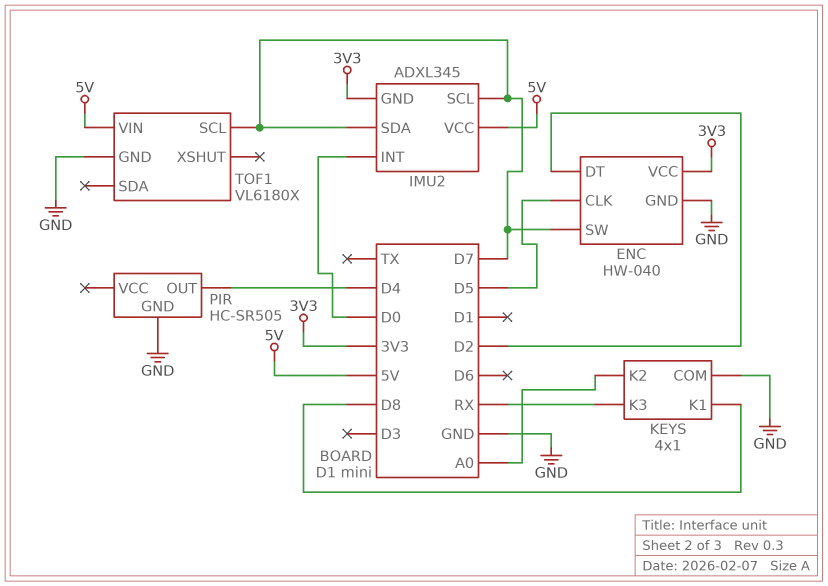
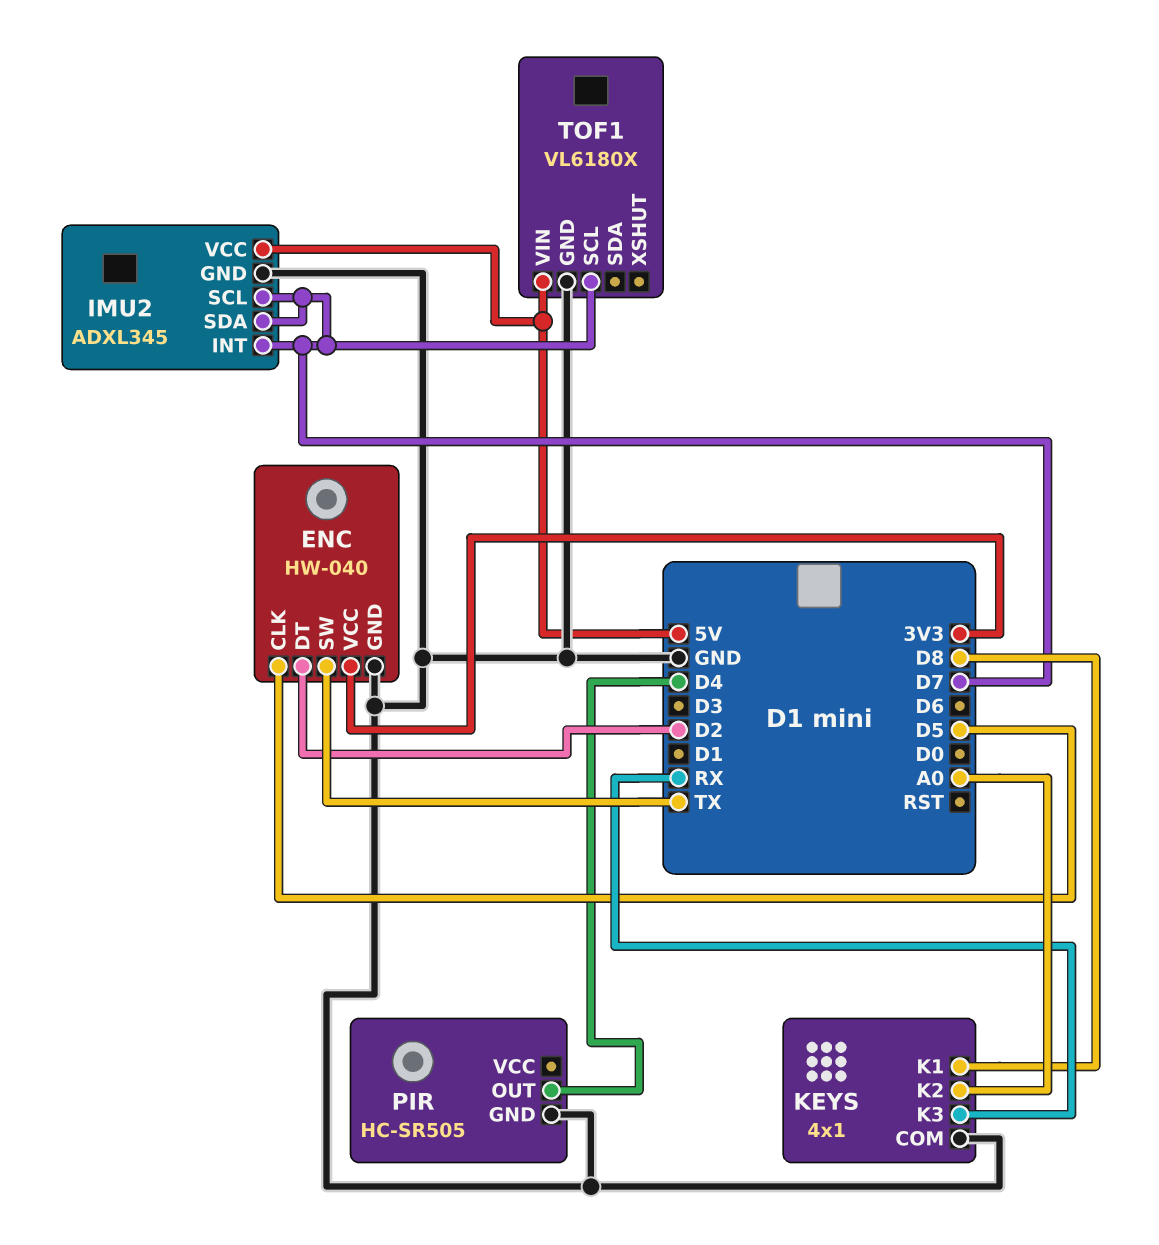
ENC pin SW: D7 -> TX
IMU2 pin GND: 3V3 -> GND
IMU2 pin INT: D0 -> D7

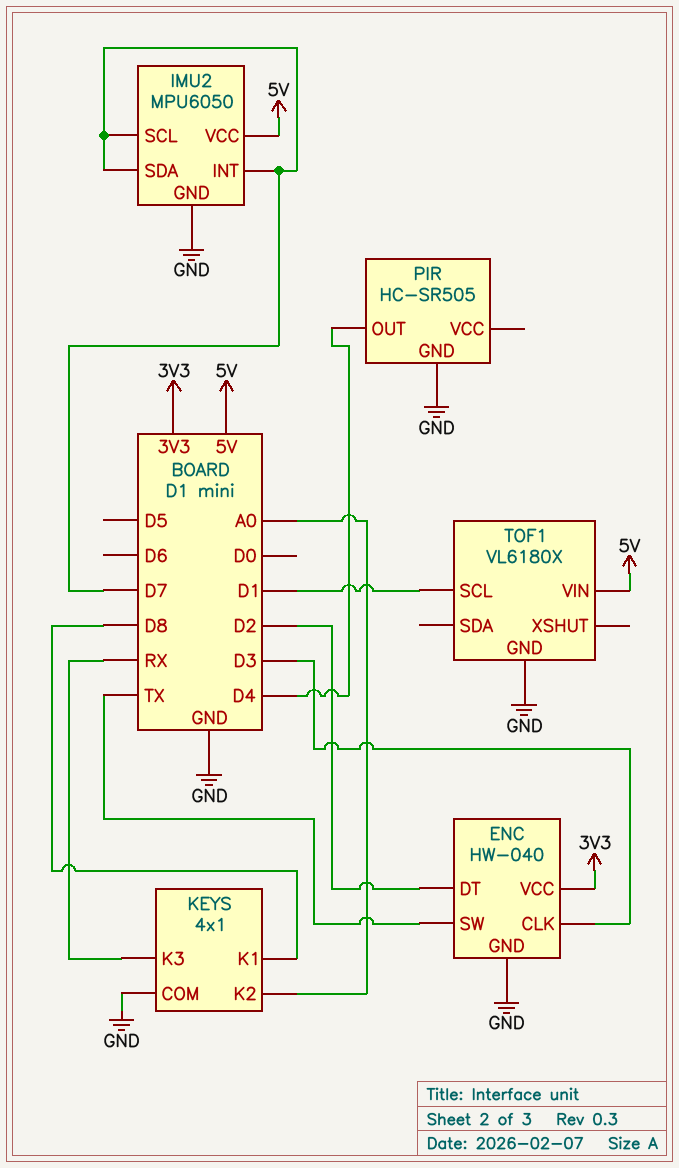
ENC pin CLK: D5 -> D3
IMU2: ADXL345 -> MPU6050
TOF1 pin SCL: D7 -> D1

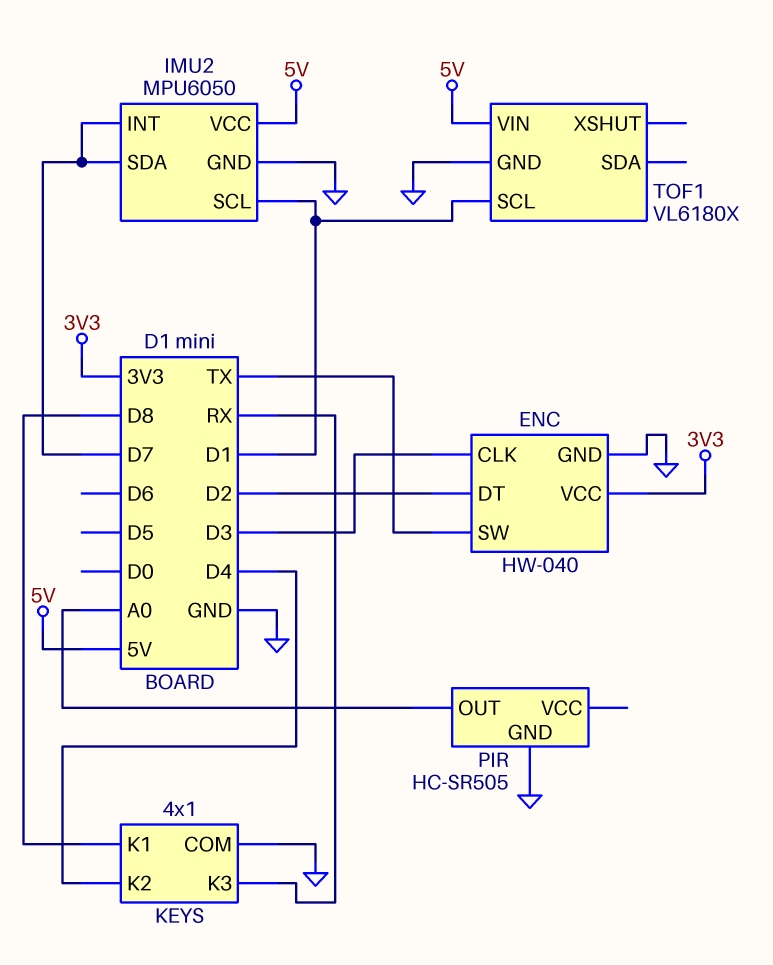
IMU2 pin SCL: D7 -> D1
KEYS pin K2: A0 -> D4
PIR pin OUT: D4 -> A0

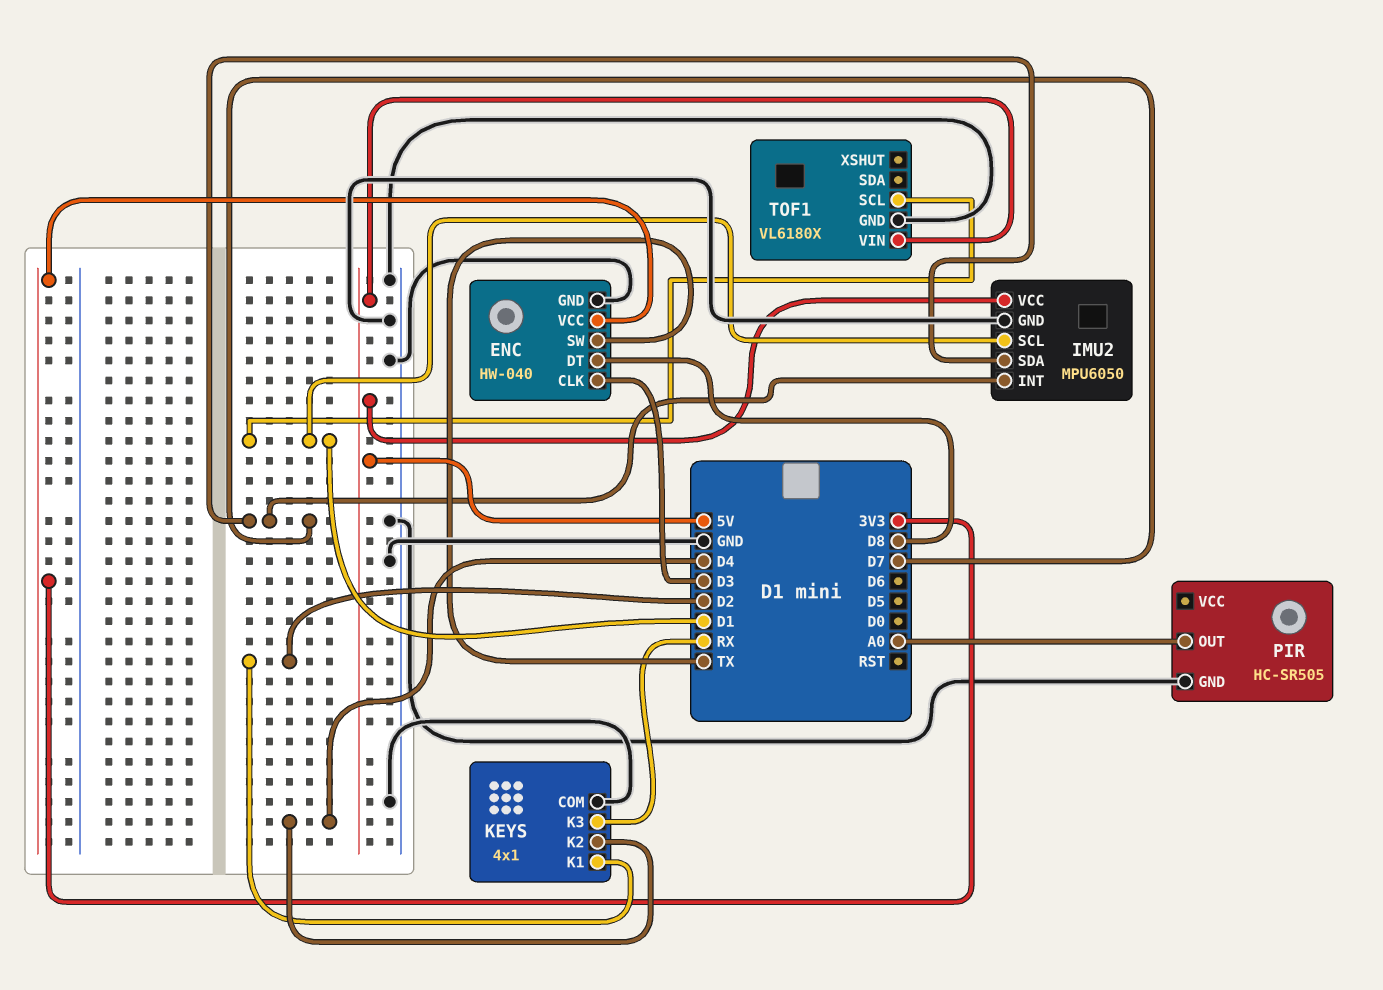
ENC pin DT: D2 -> D8
KEYS pin K1: D8 -> D2

